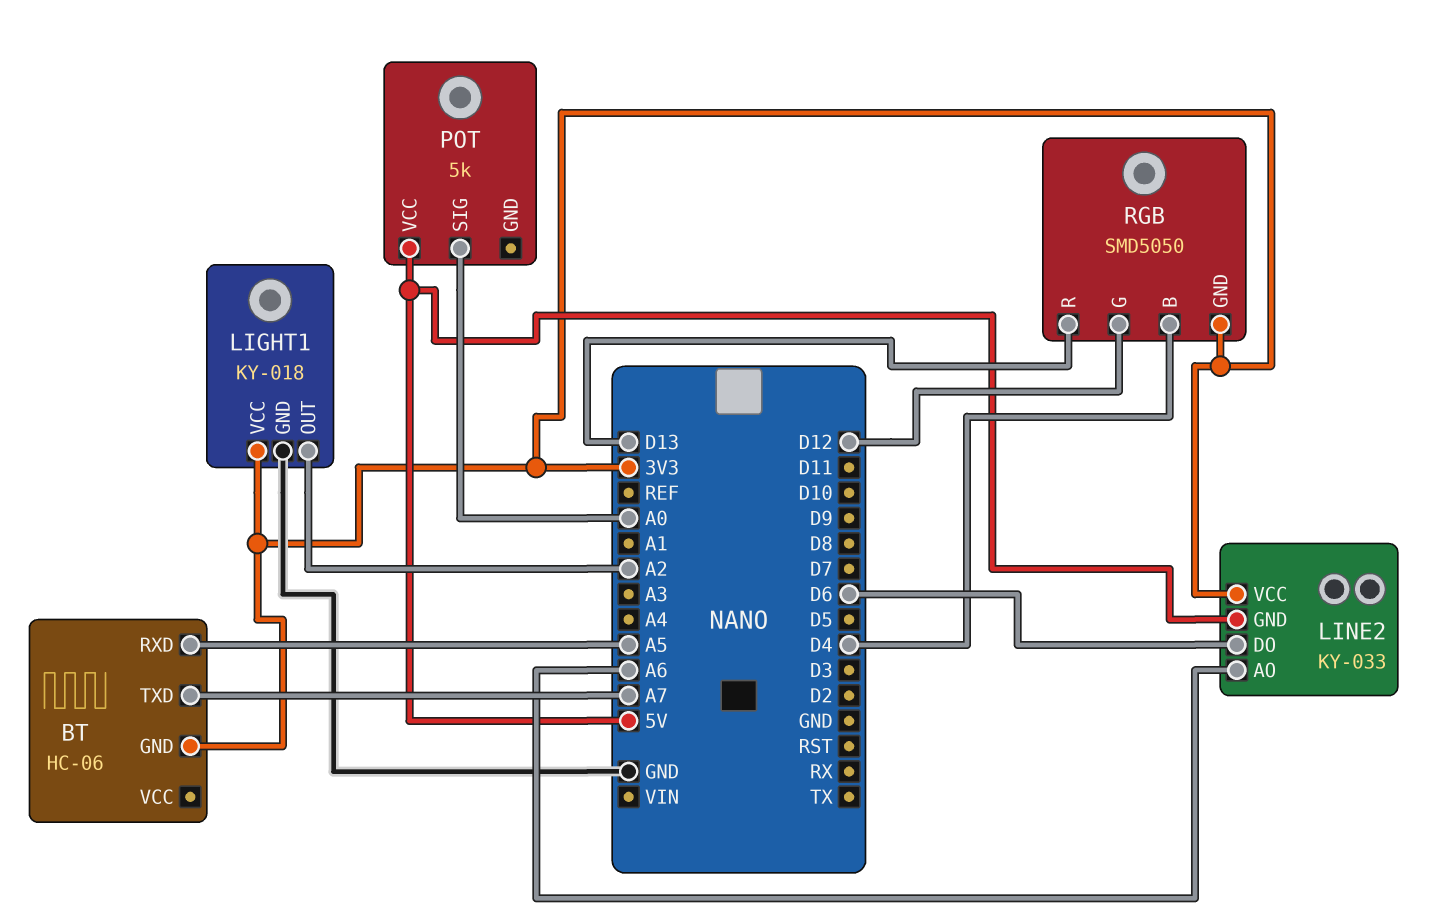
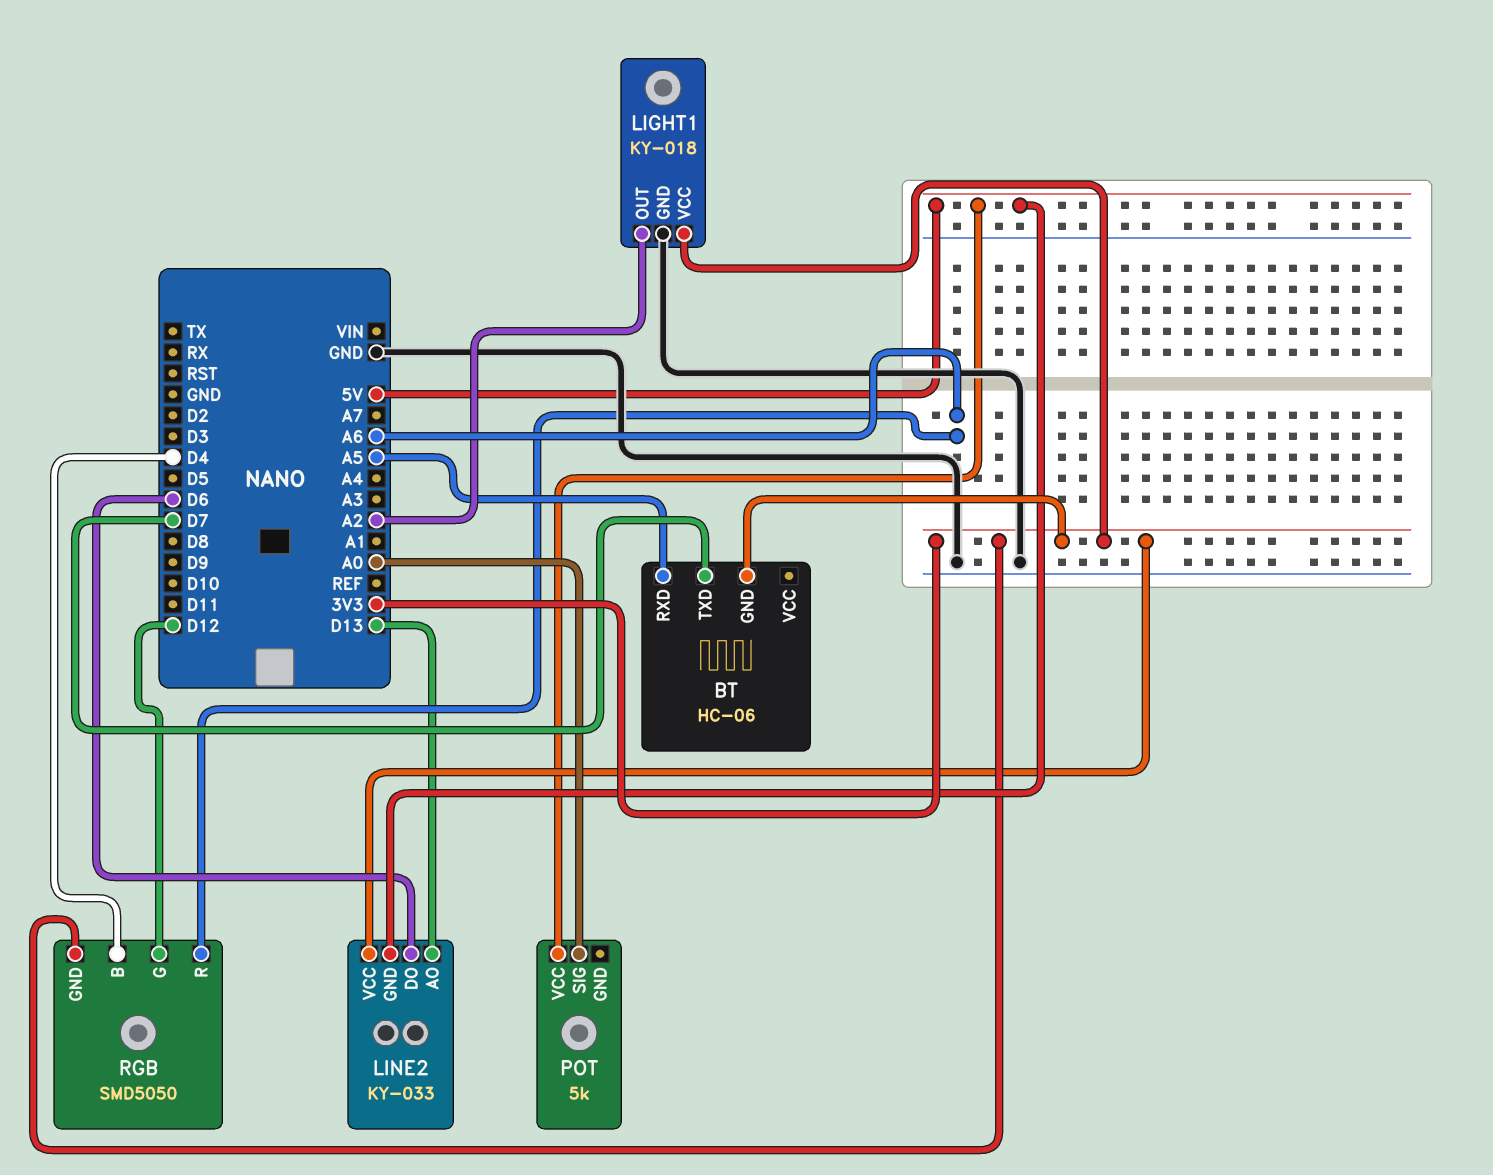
BT pin TXD: A7 -> D7
LINE2 pin AO: A6 -> D13
RGB pin R: D13 -> A6

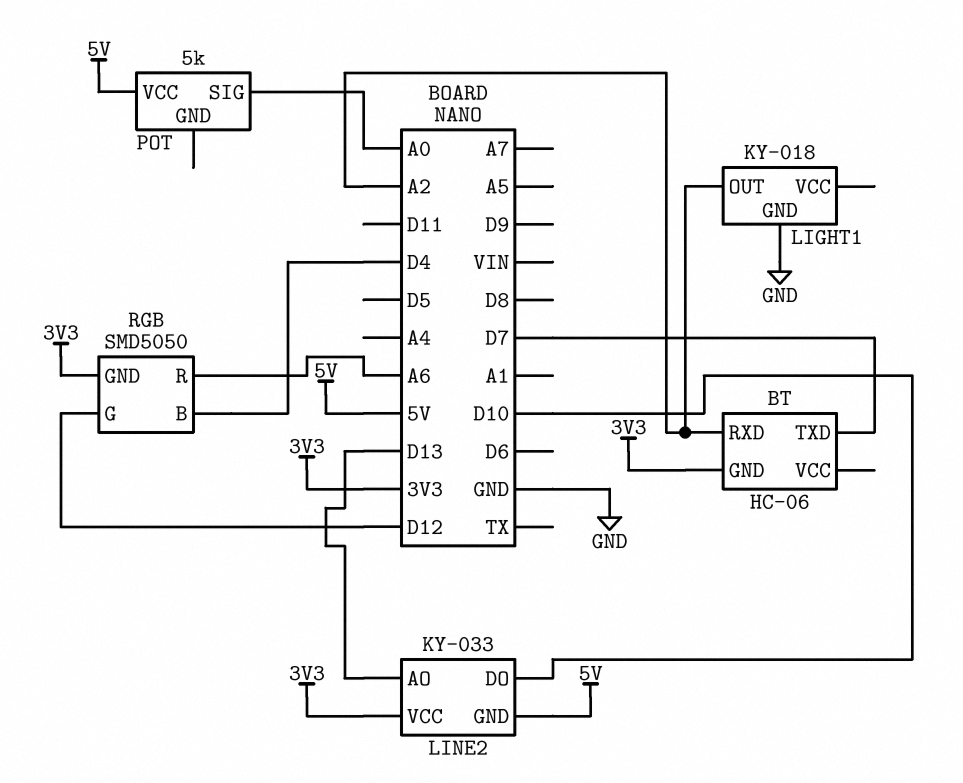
BT pin RXD: A5 -> A2
LIGHT1 pin VCC: 3V3 -> none
LINE2 pin DO: D6 -> D10

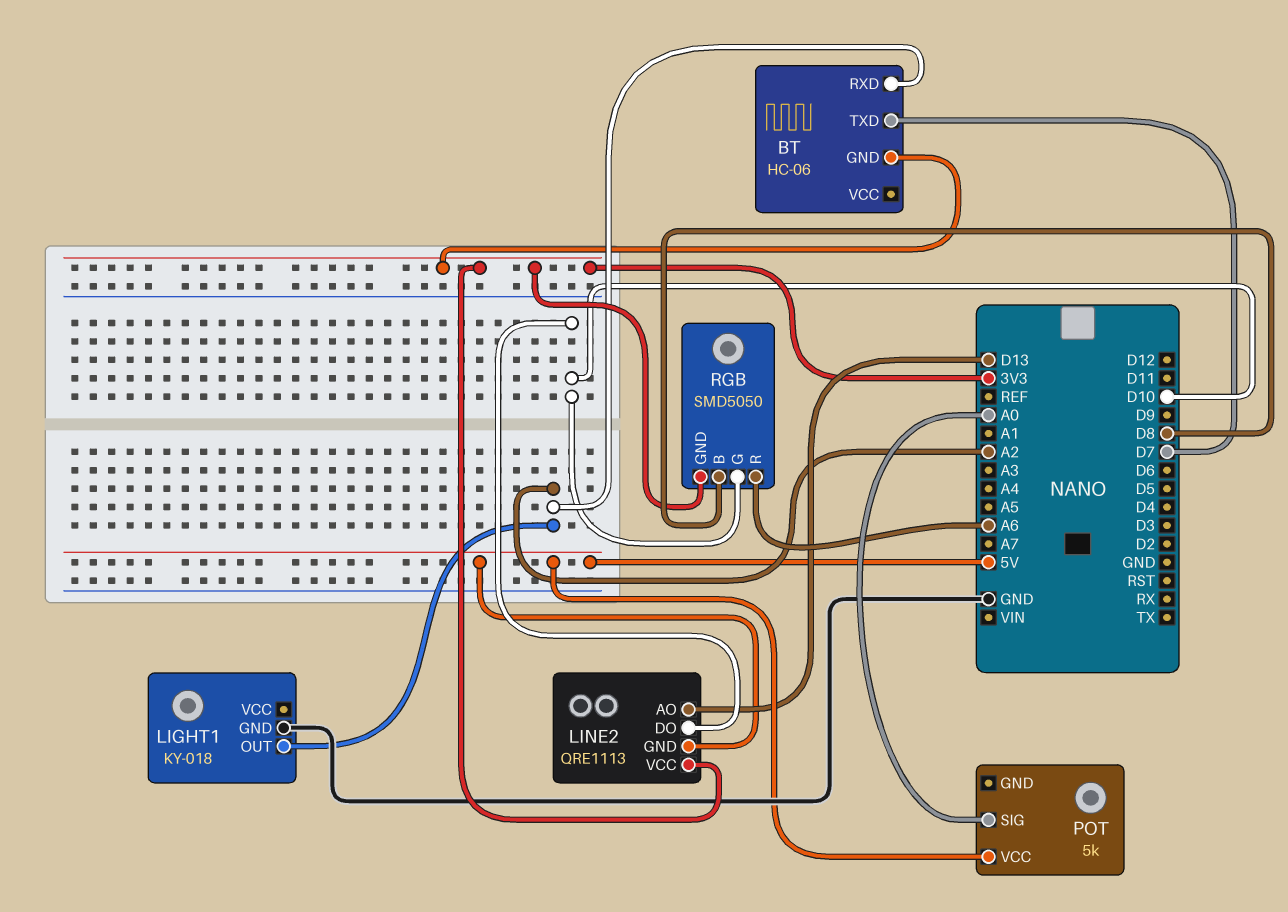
LINE2: KY-033 -> QRE1113
RGB pin B: D4 -> D8
RGB pin G: D12 -> D10

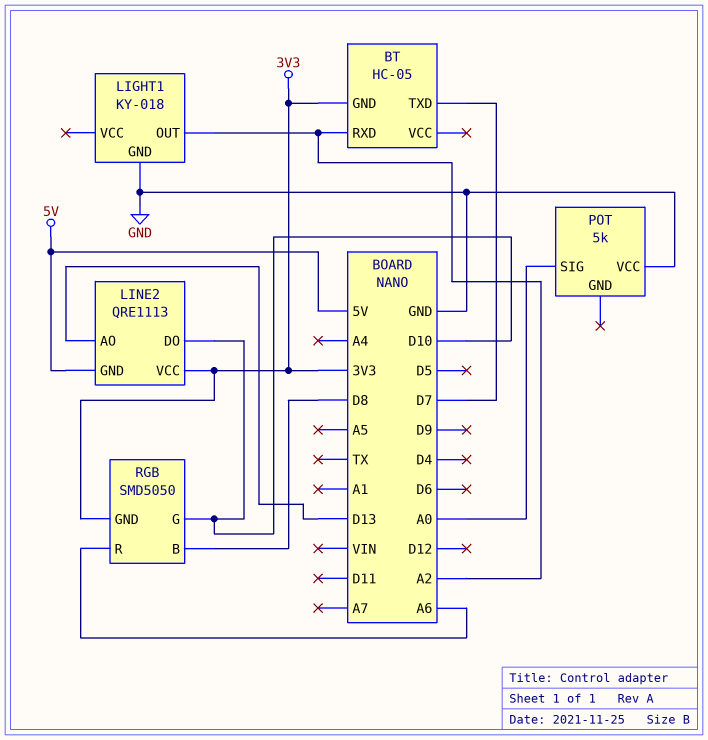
BT: HC-06 -> HC-05
POT pin VCC: 5V -> GND

